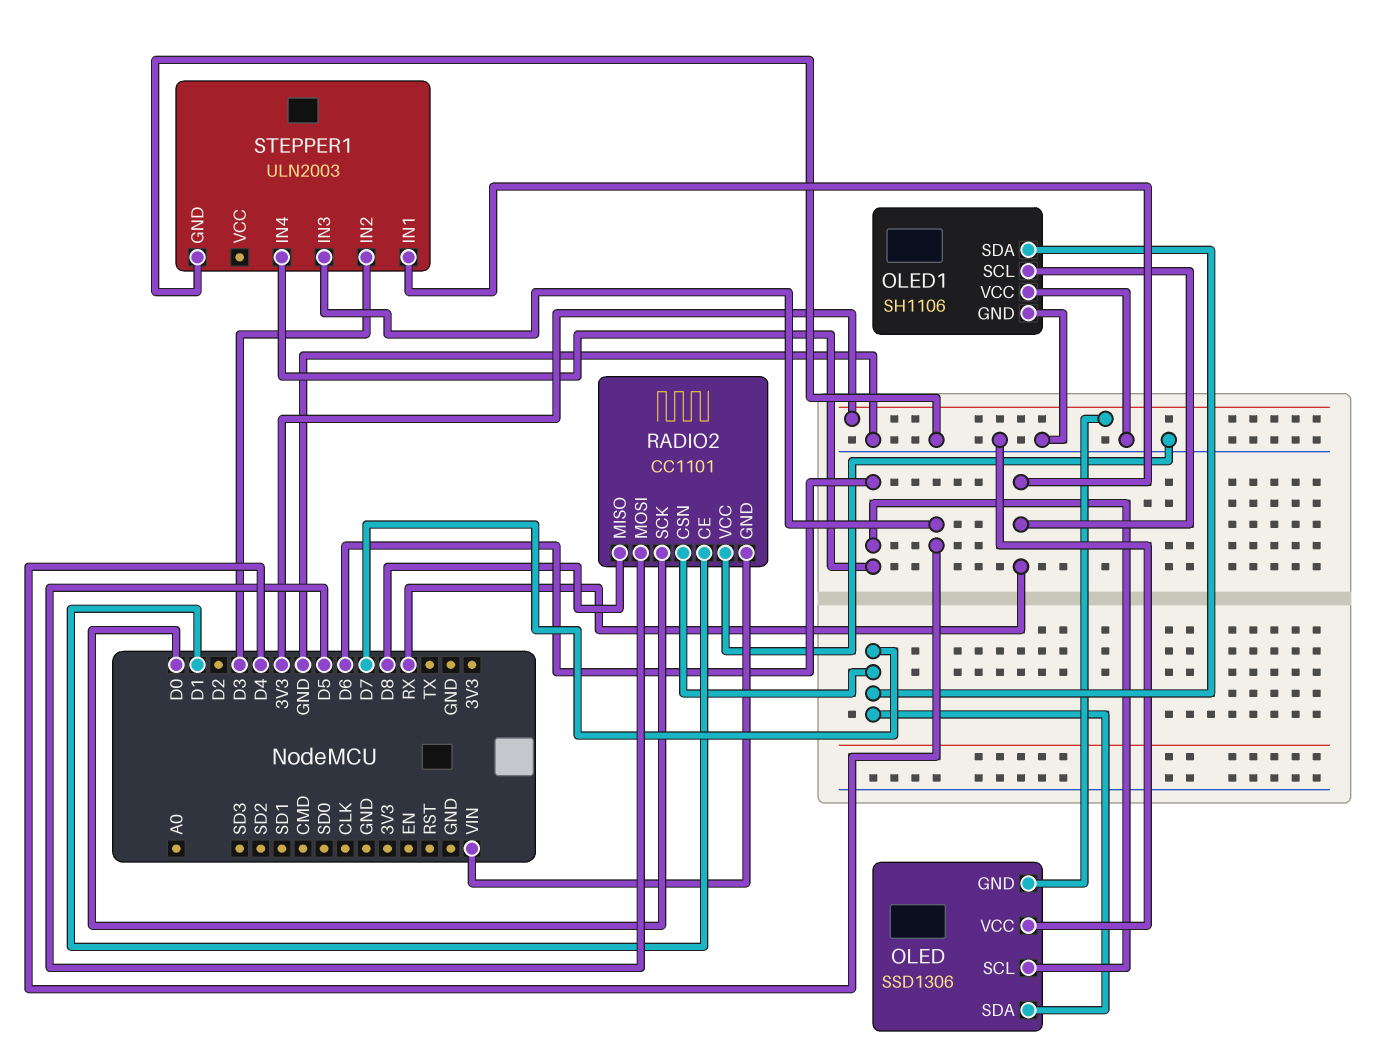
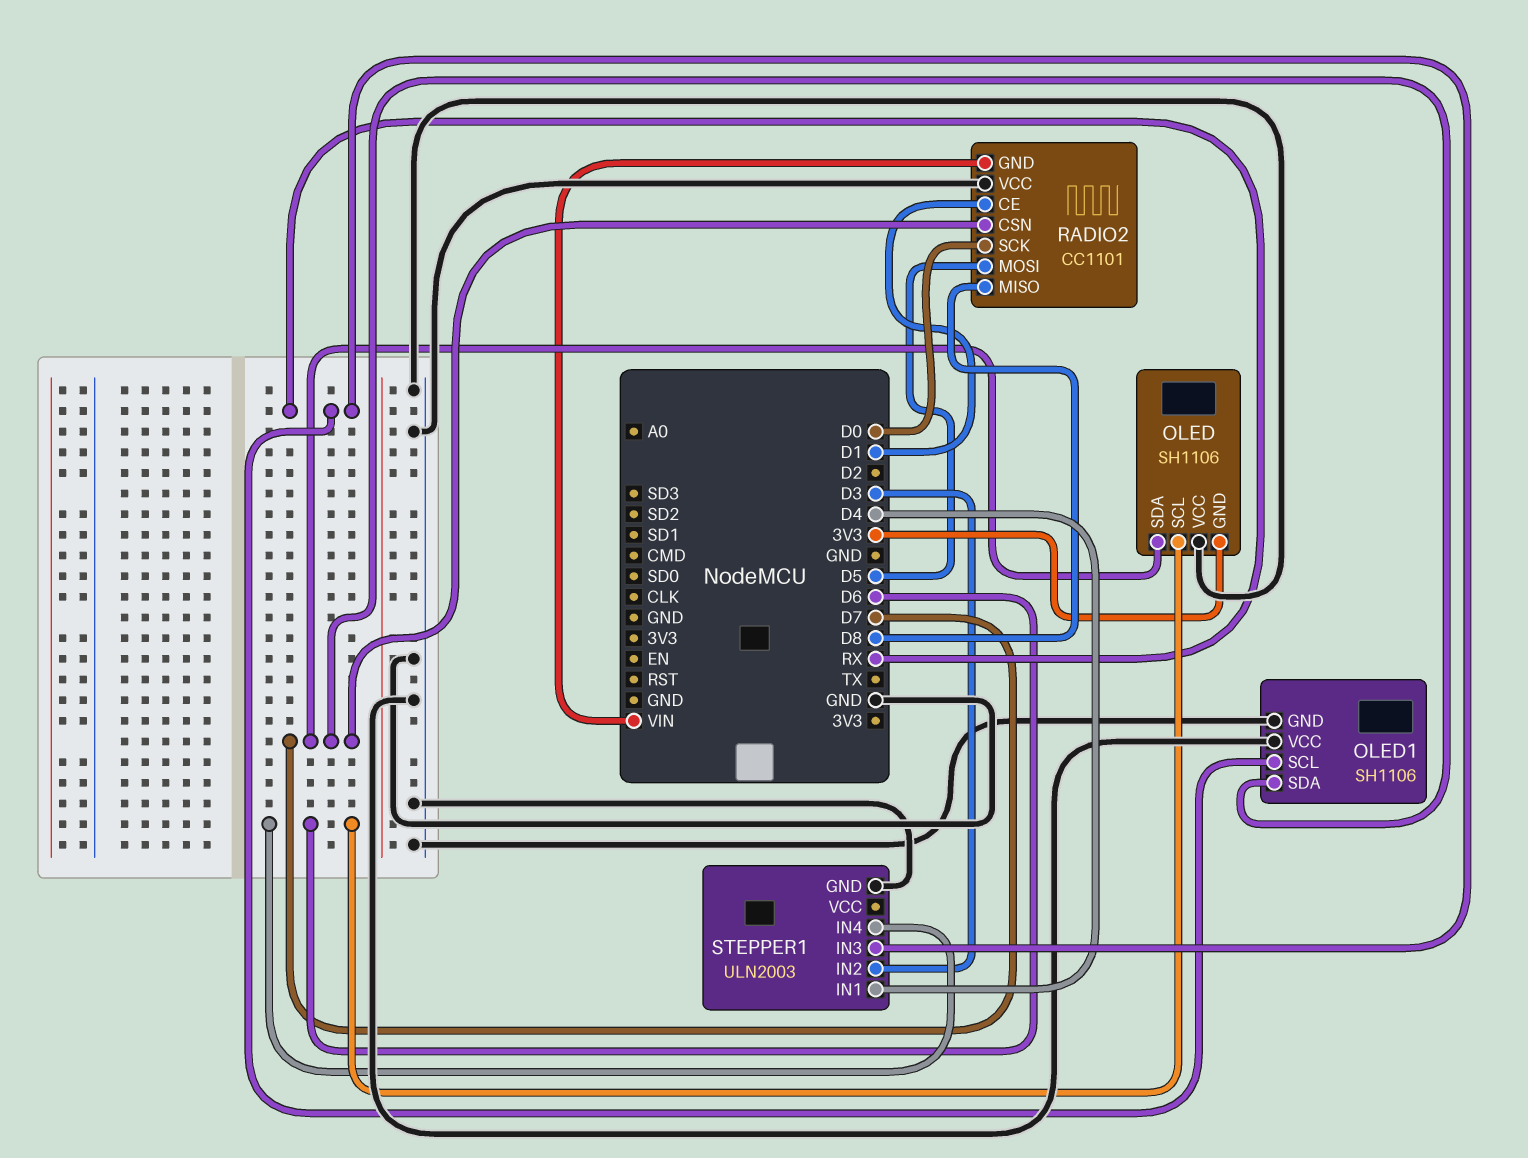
OLED: SSD1306 -> SH1106
STEPPER1 pin IN1: RX -> D4
STEPPER1 pin IN3: D4 -> RX

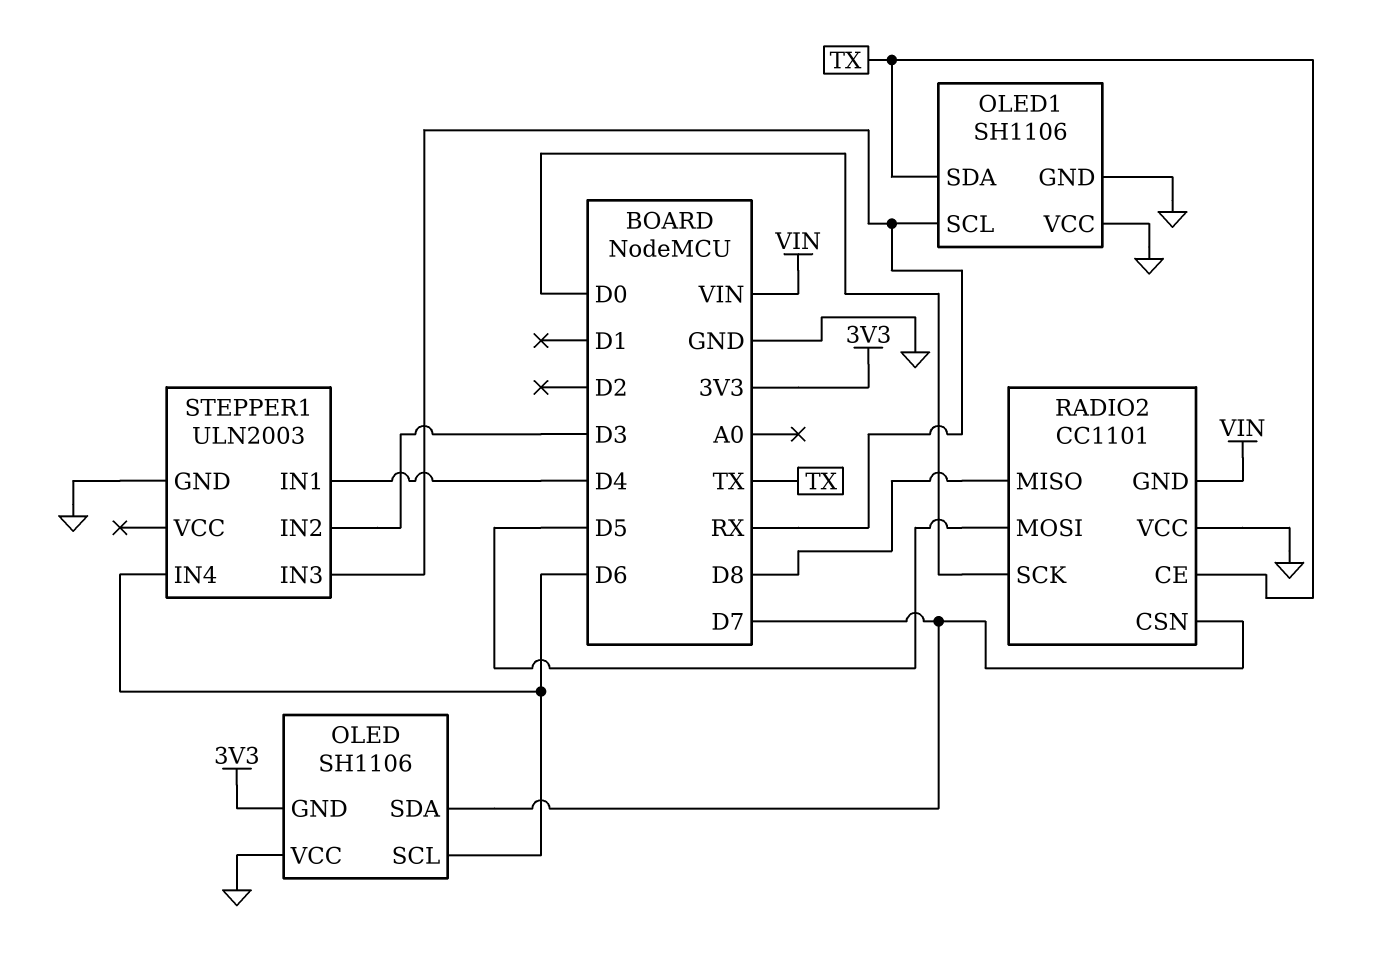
OLED1 pin SDA: D7 -> TX
RADIO2 pin CE: D1 -> TX

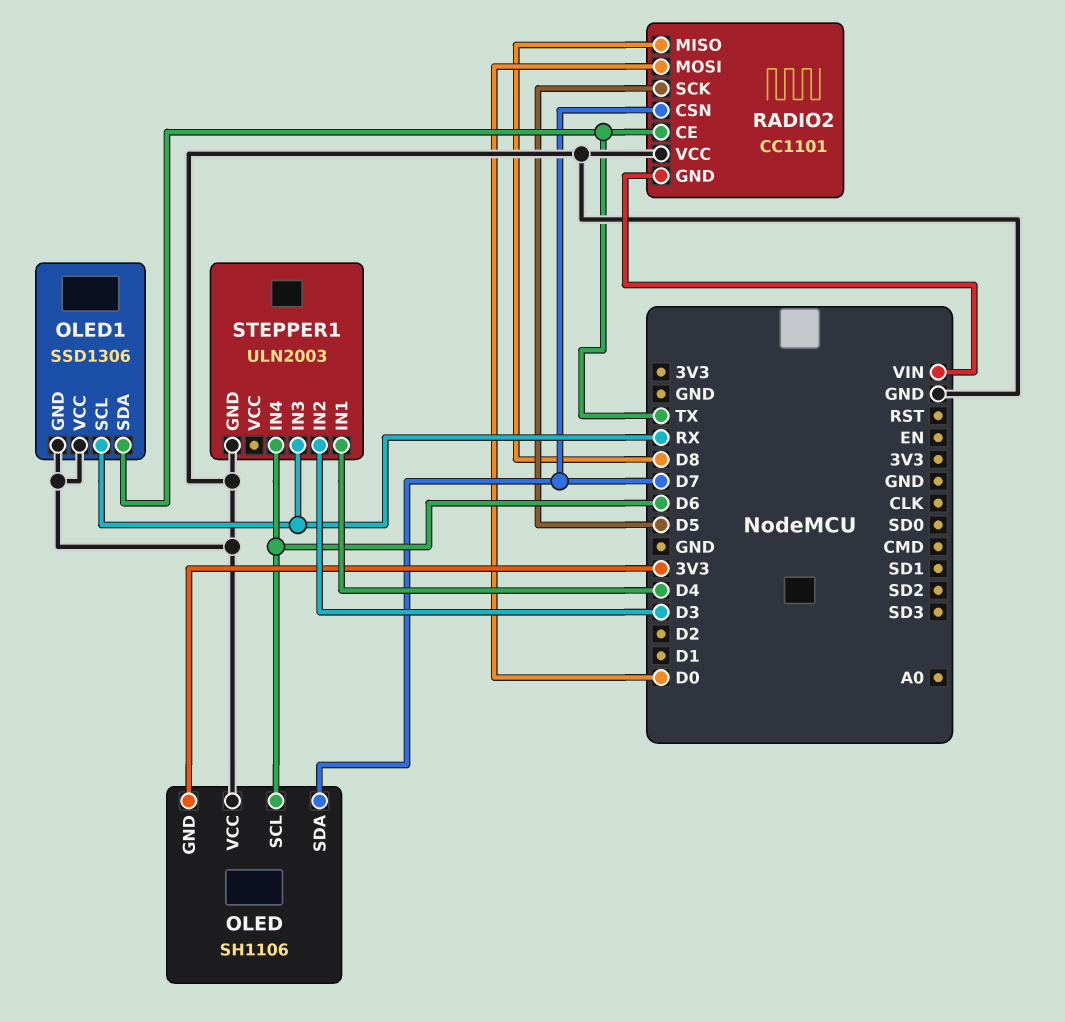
OLED1: SH1106 -> SSD1306
RADIO2 pin MOSI: D5 -> D0
RADIO2 pin SCK: D0 -> D5

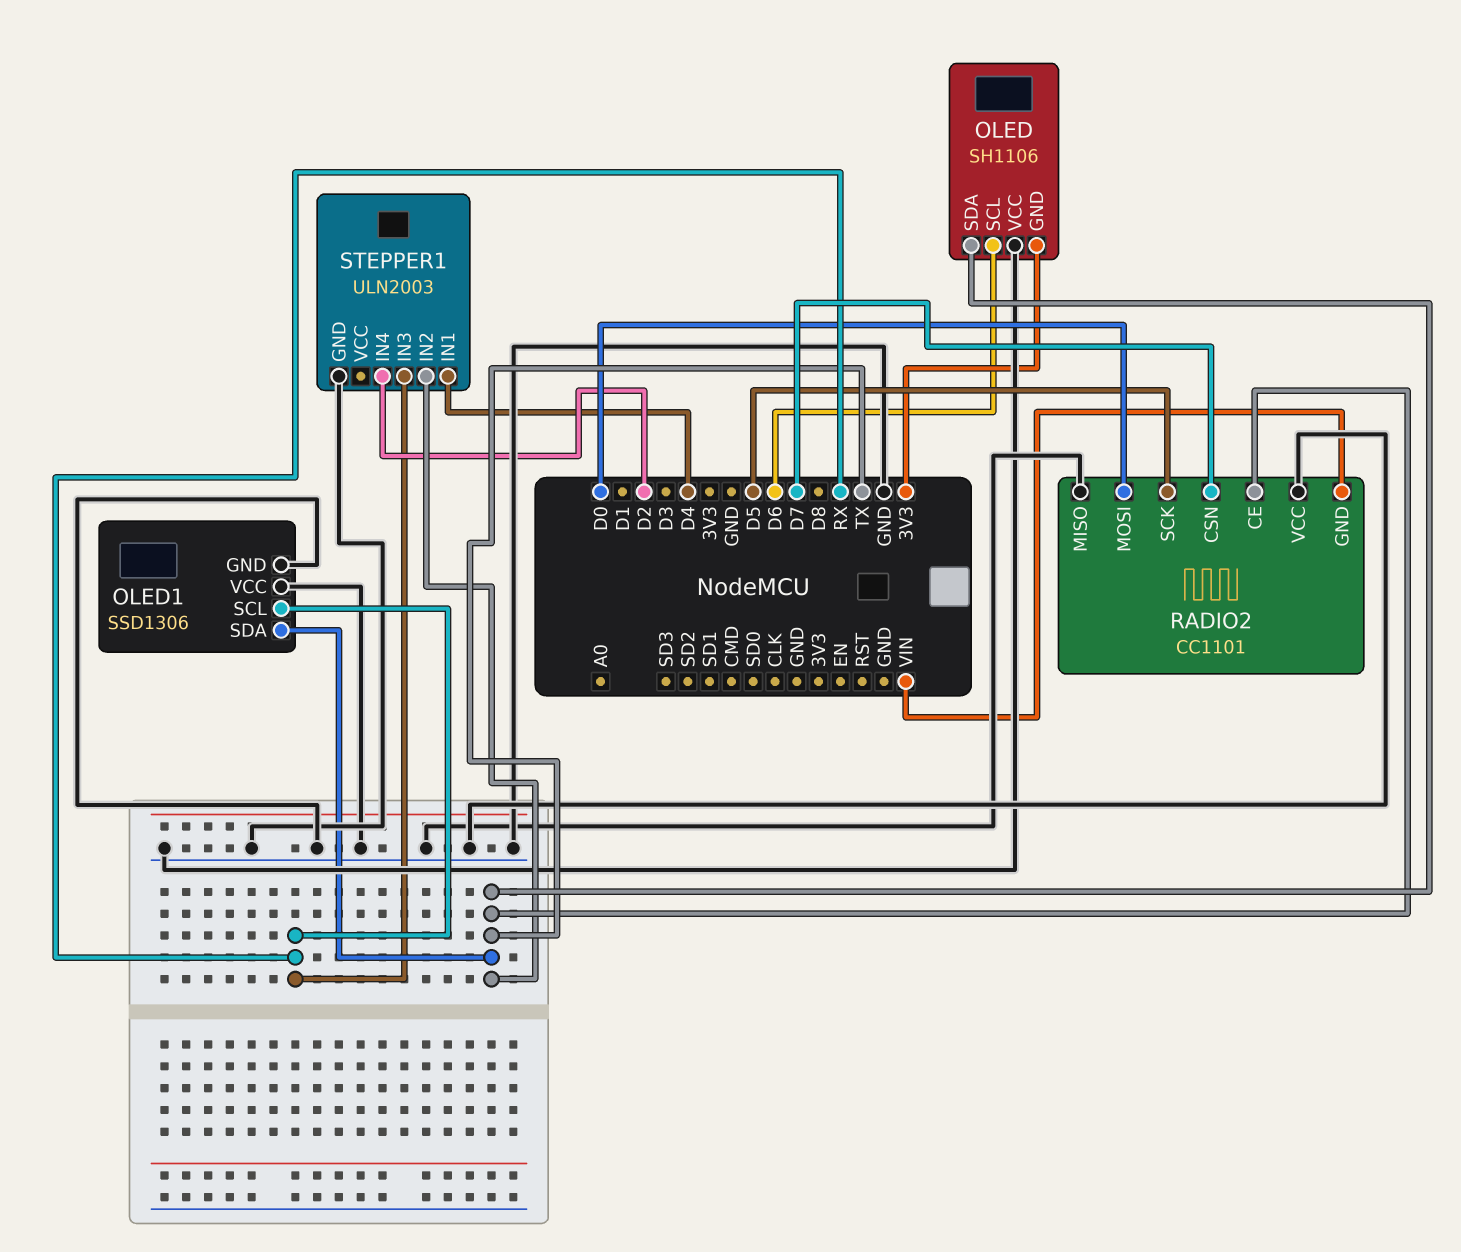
OLED pin SDA: D7 -> TX
RADIO2 pin MISO: D8 -> GND
STEPPER1 pin IN2: D3 -> TX
STEPPER1 pin IN4: D6 -> D2

